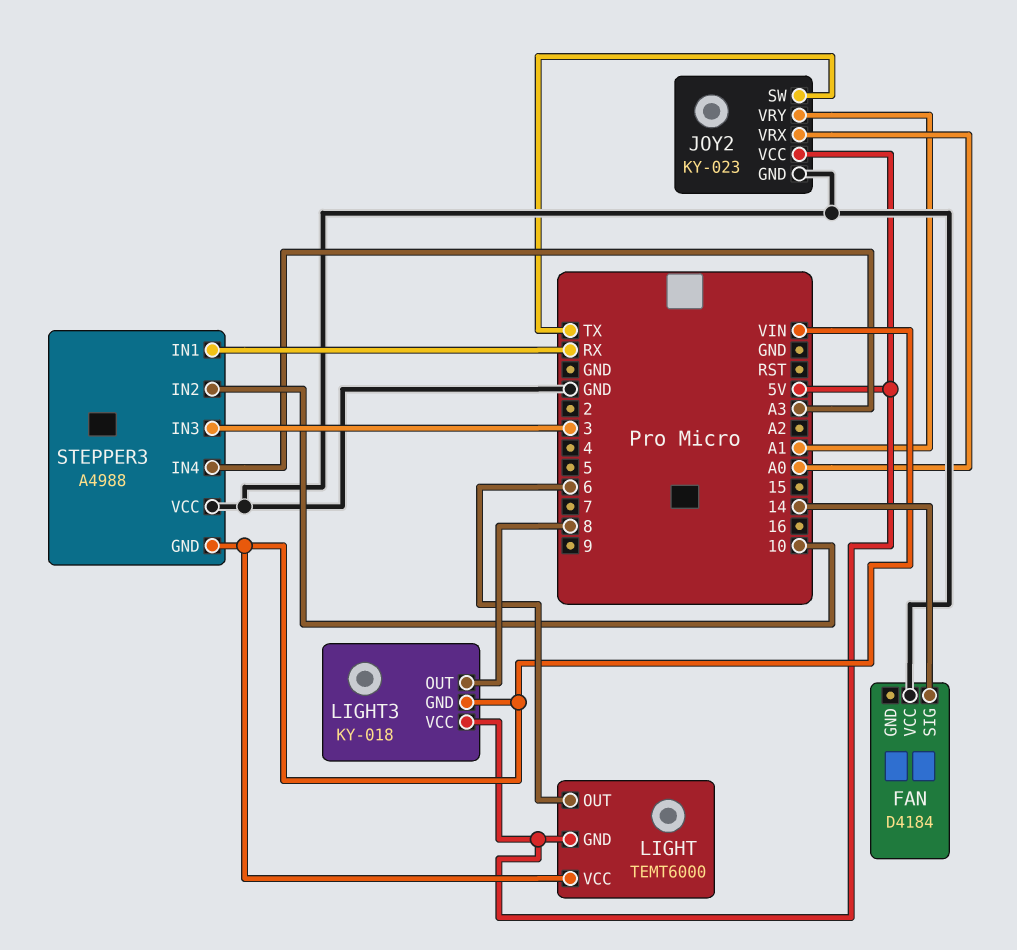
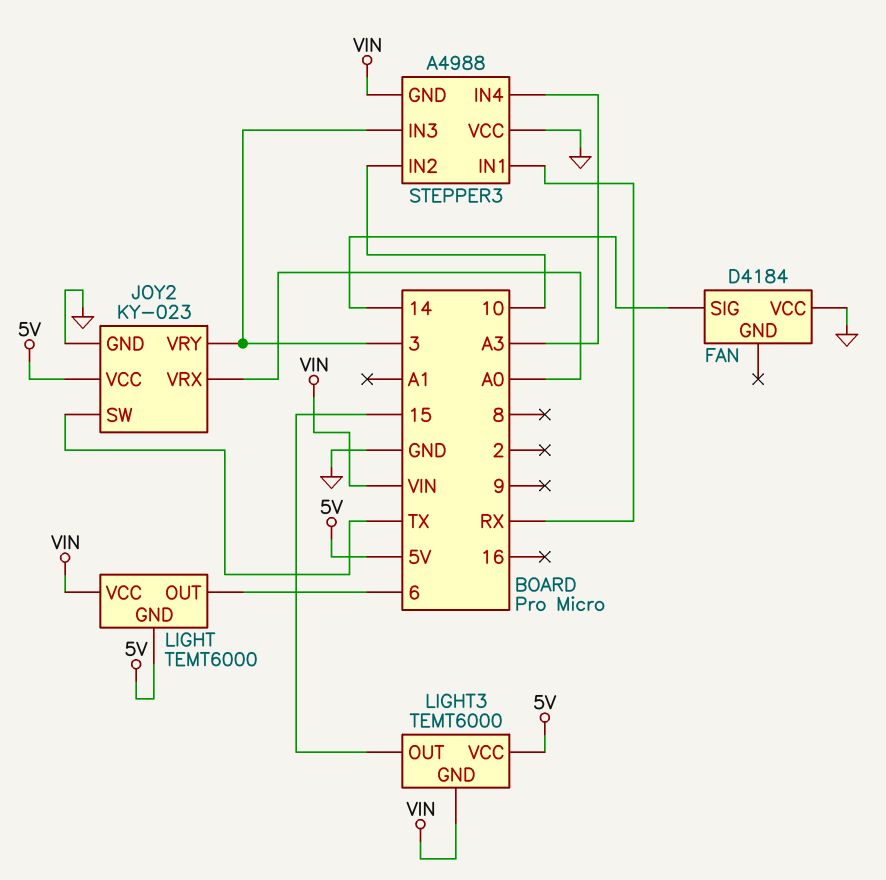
JOY2 pin VRY: A1 -> 3
LIGHT3: KY-018 -> TEMT6000
LIGHT3 pin OUT: 8 -> 15

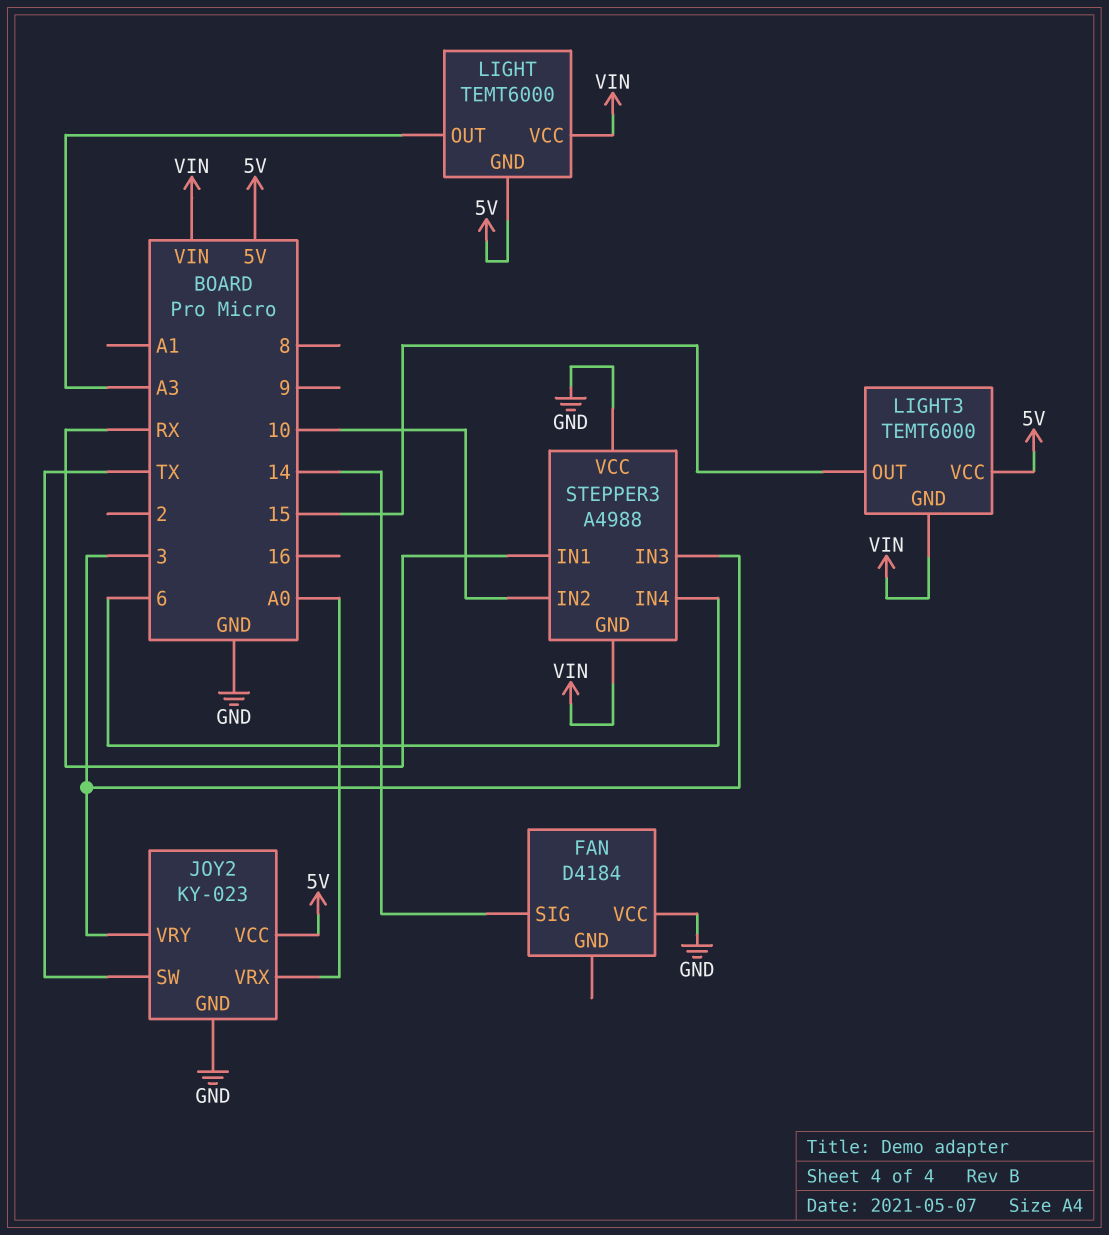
LIGHT pin OUT: 6 -> A3
STEPPER3 pin IN4: A3 -> 6

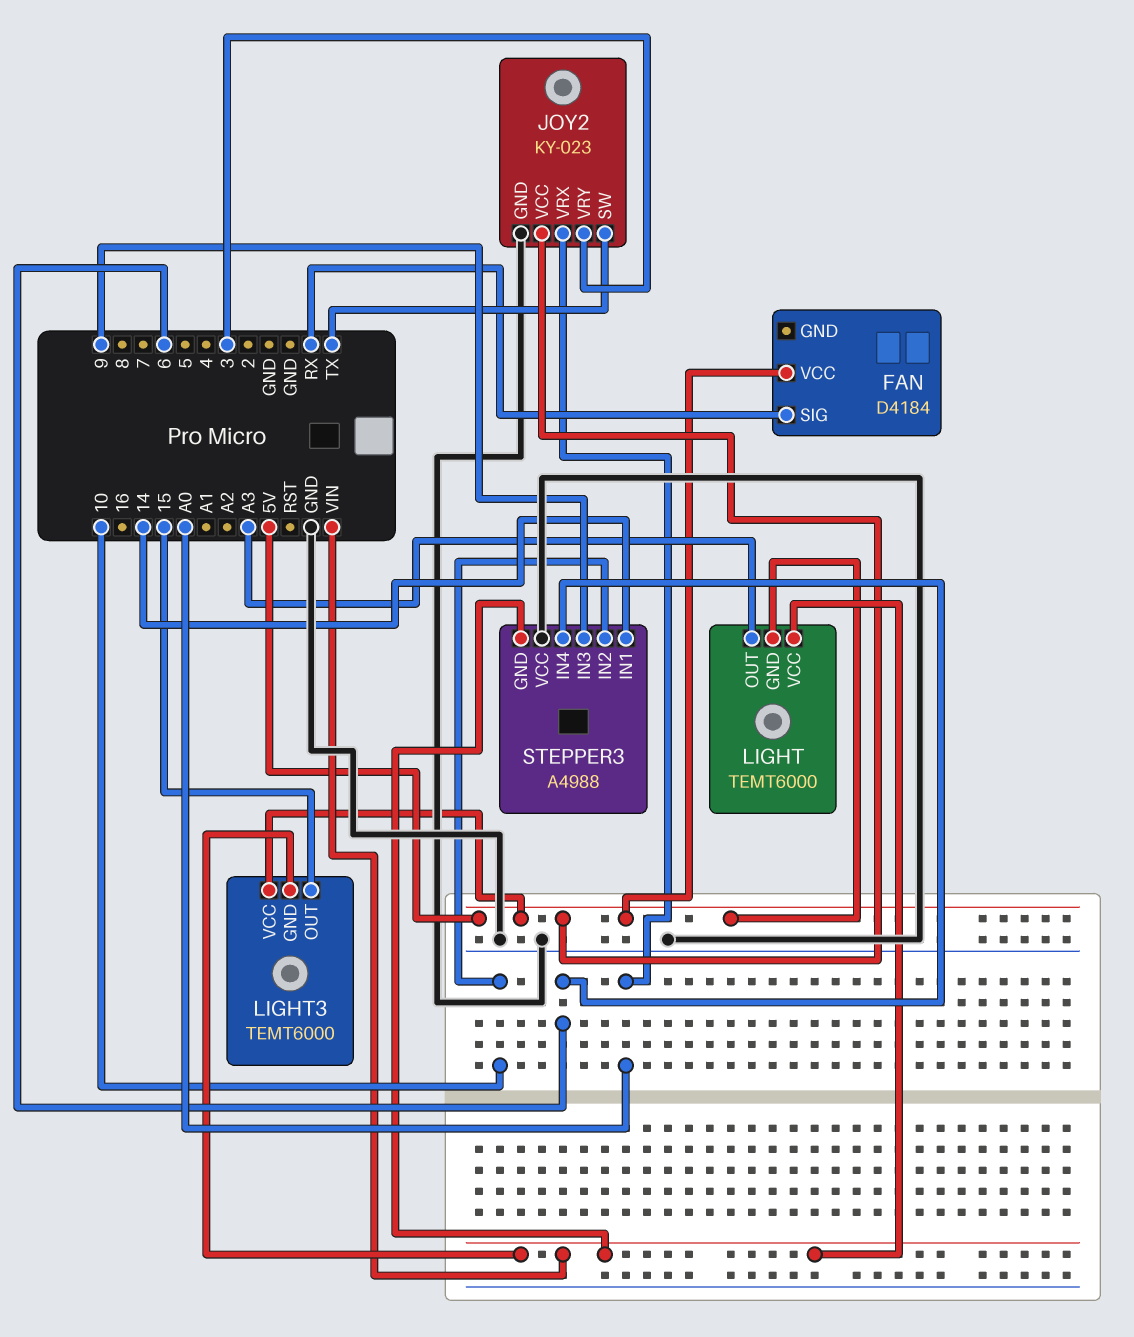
FAN pin SIG: 14 -> RX
FAN pin VCC: GND -> 5V
STEPPER3 pin IN1: RX -> 14
STEPPER3 pin IN3: 3 -> 9

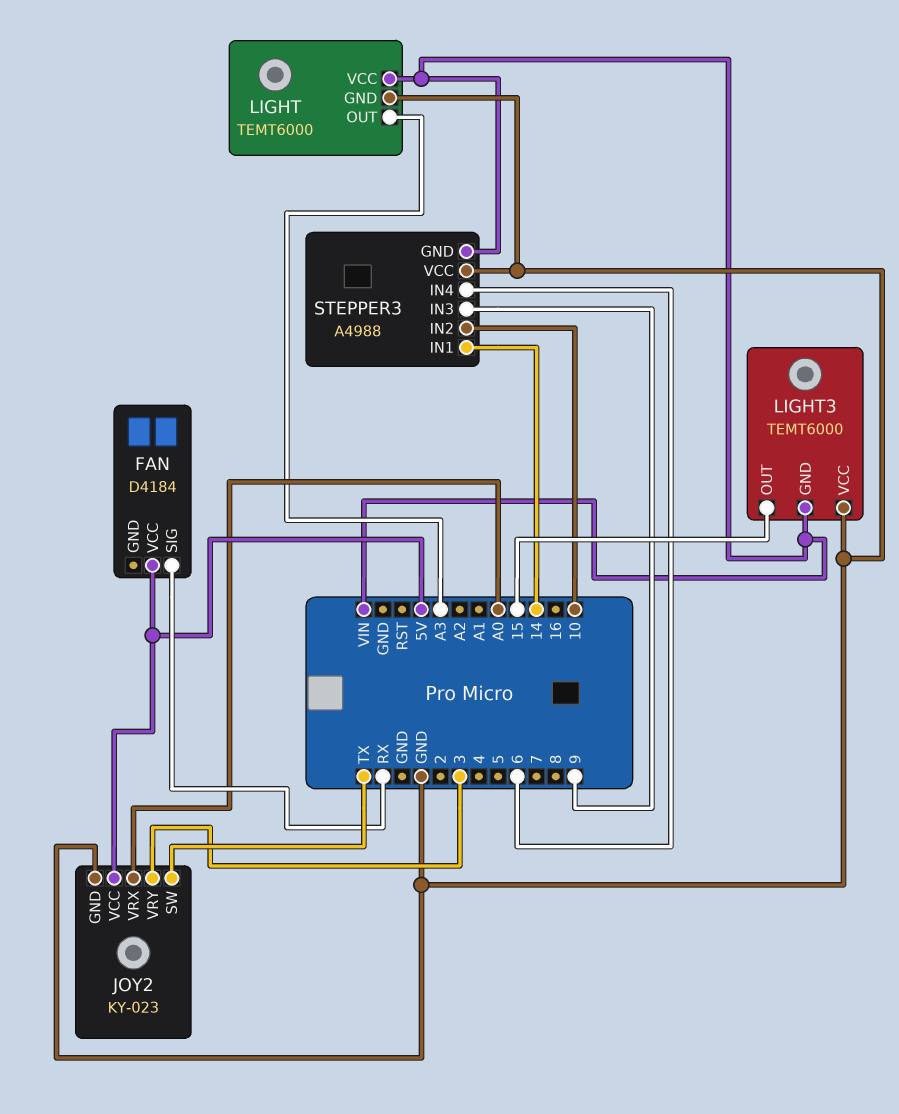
LIGHT pin GND: 5V -> GND
LIGHT3 pin VCC: 5V -> GND

